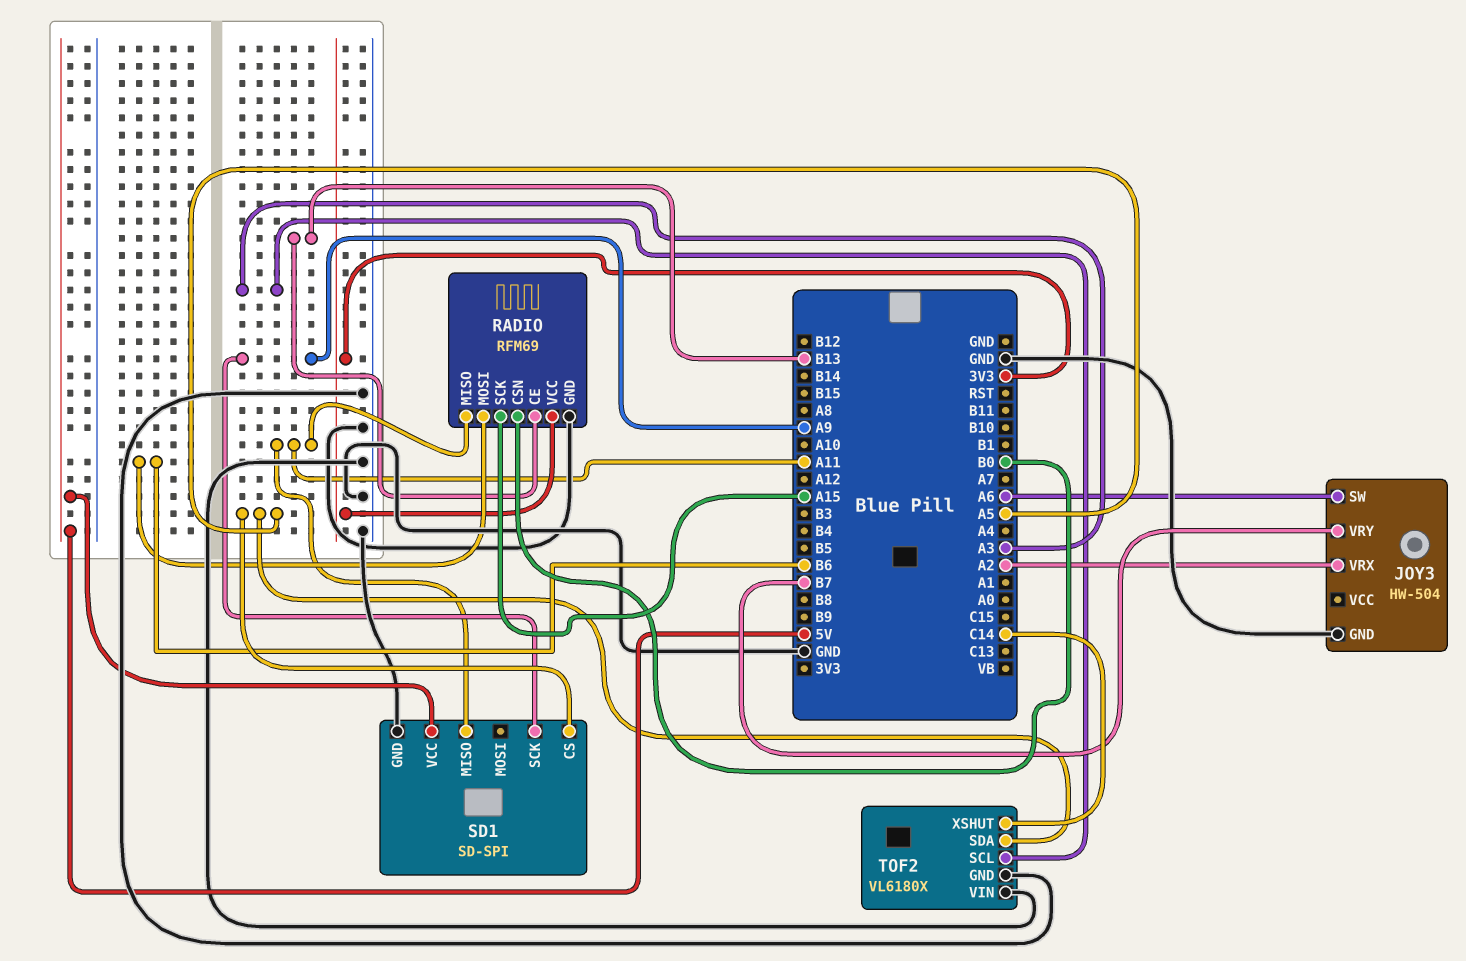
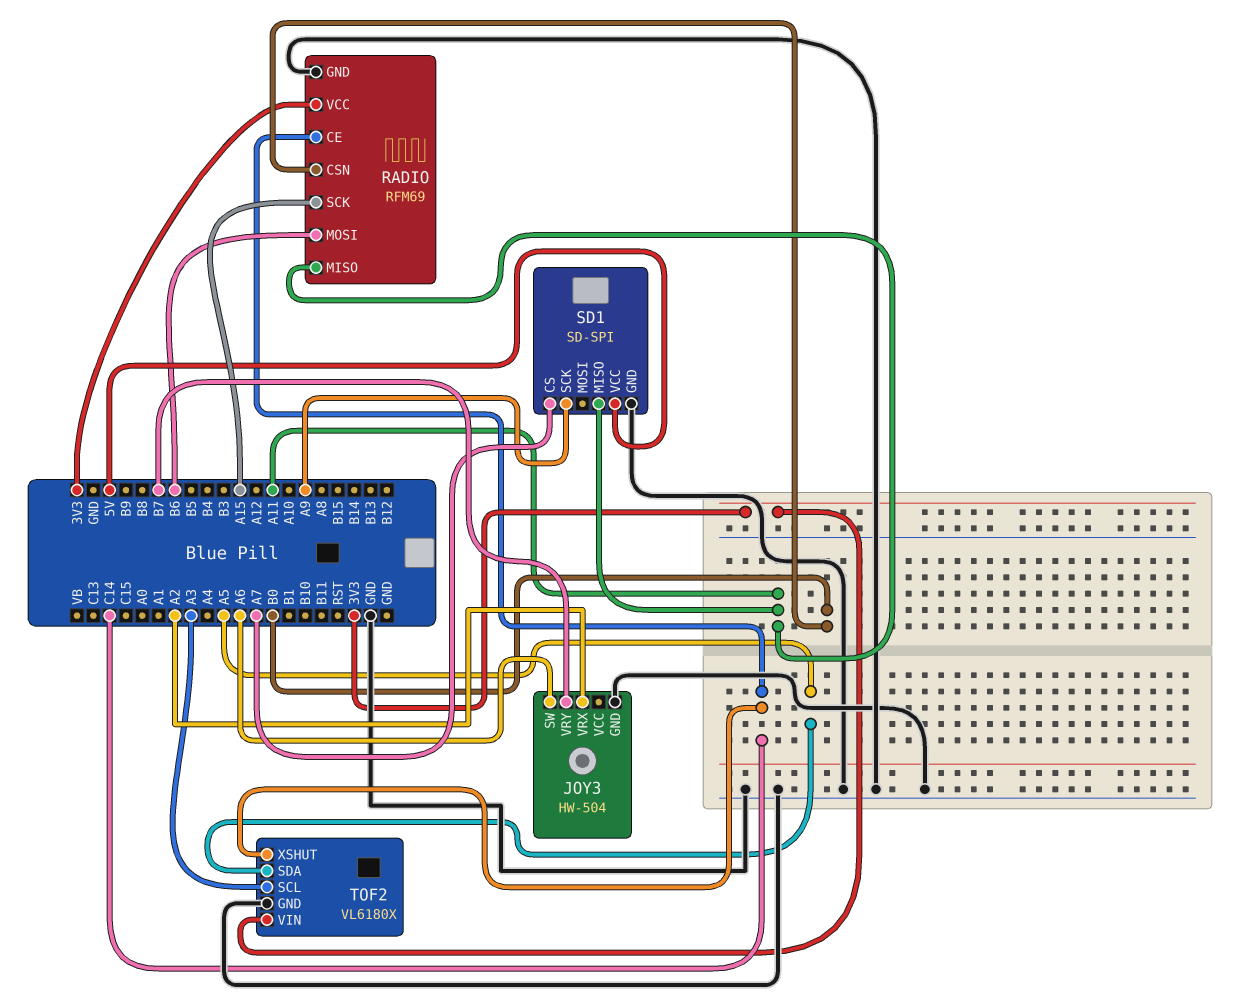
RADIO pin CE: B13 -> C14
SD1 pin CS: A5 -> A7
TOF2 pin VIN: GND -> 3V3

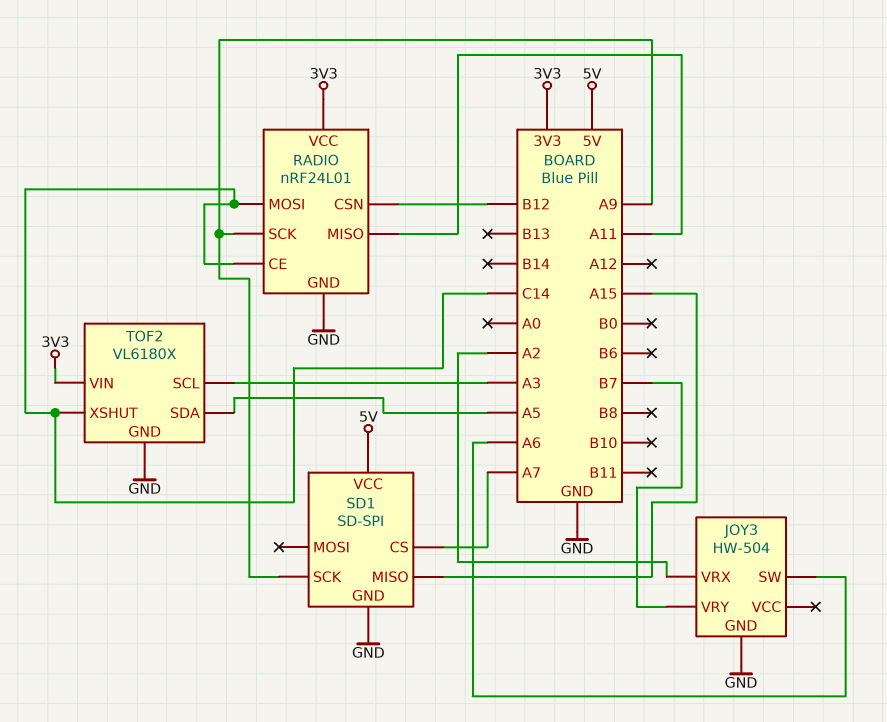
RADIO: RFM69 -> nRF24L01
RADIO pin CSN: B0 -> B12
RADIO pin MOSI: B6 -> C14
RADIO pin SCK: A15 -> A9
SD1 pin MISO: A11 -> A15

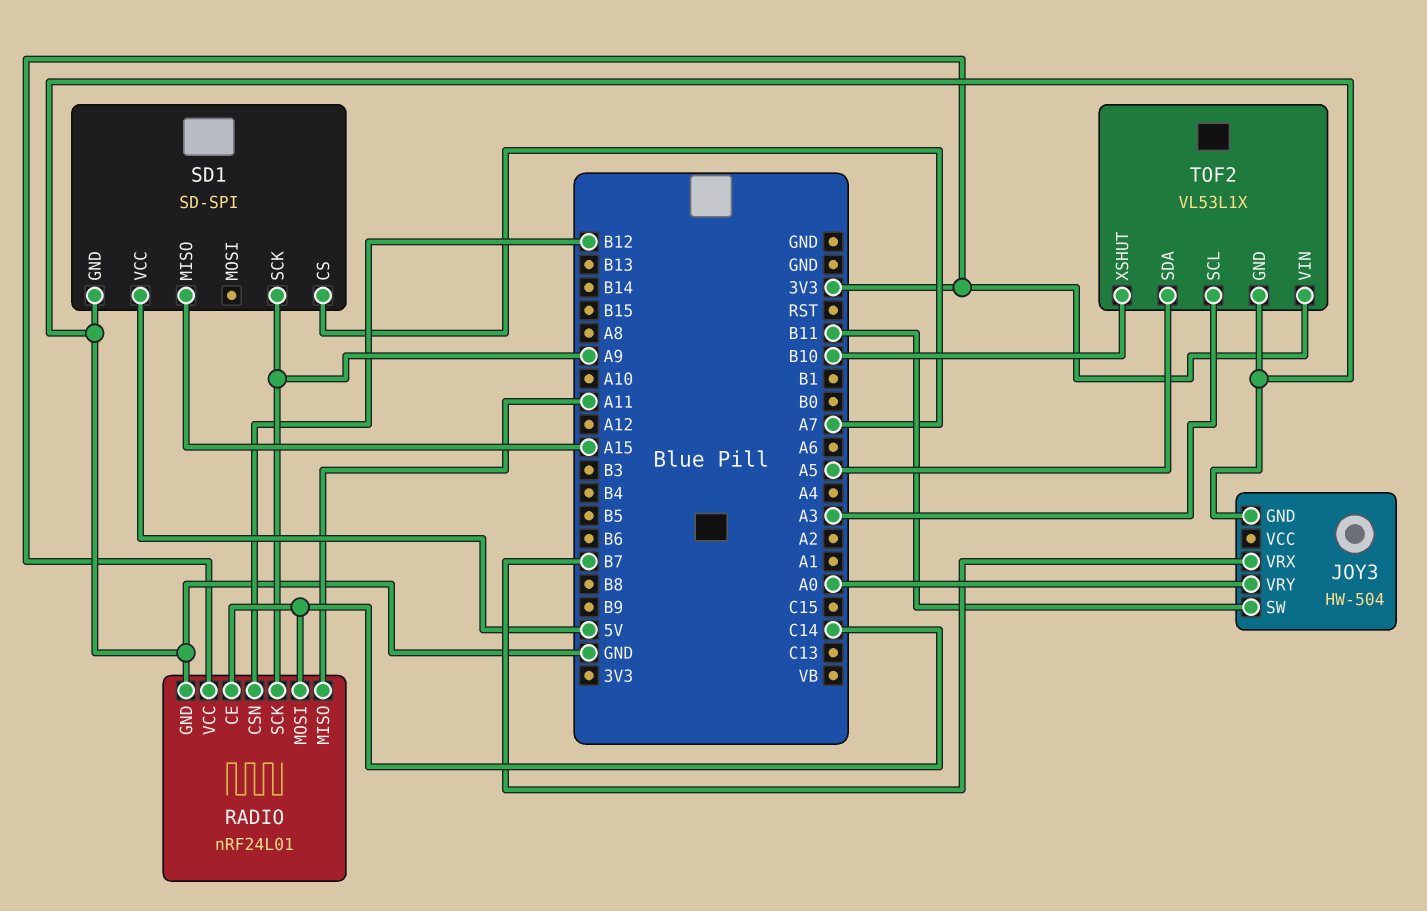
JOY3 pin SW: A6 -> B11
JOY3 pin VRX: A2 -> B7
JOY3 pin VRY: B7 -> A0
TOF2: VL6180X -> VL53L1X
TOF2 pin XSHUT: C14 -> B10

